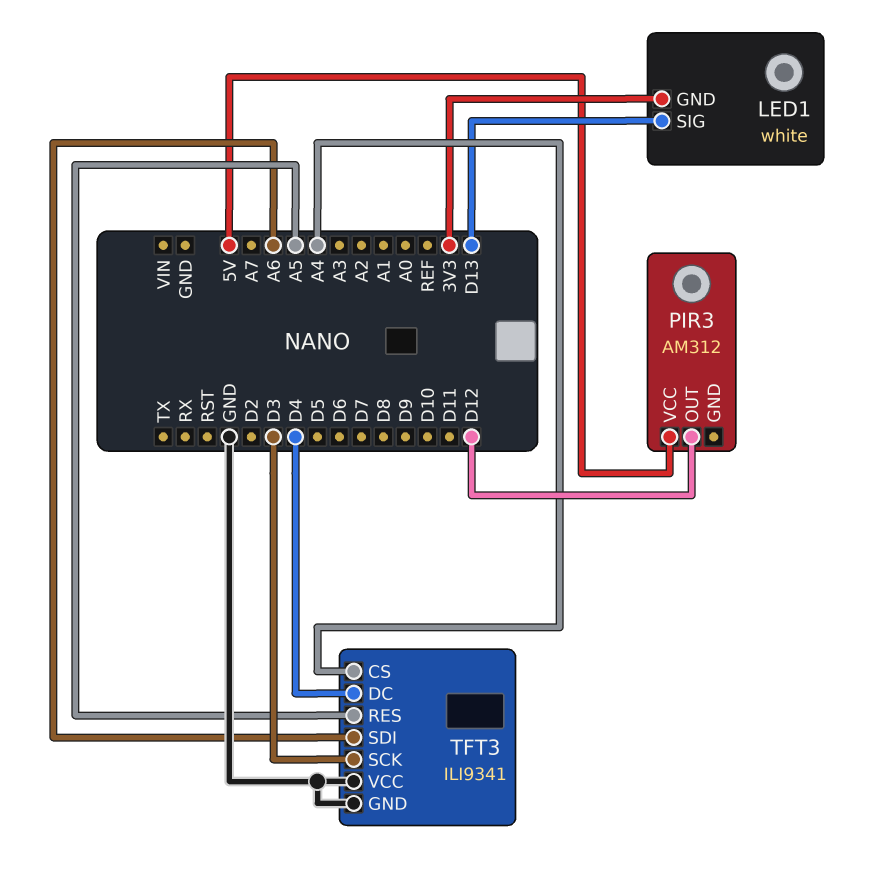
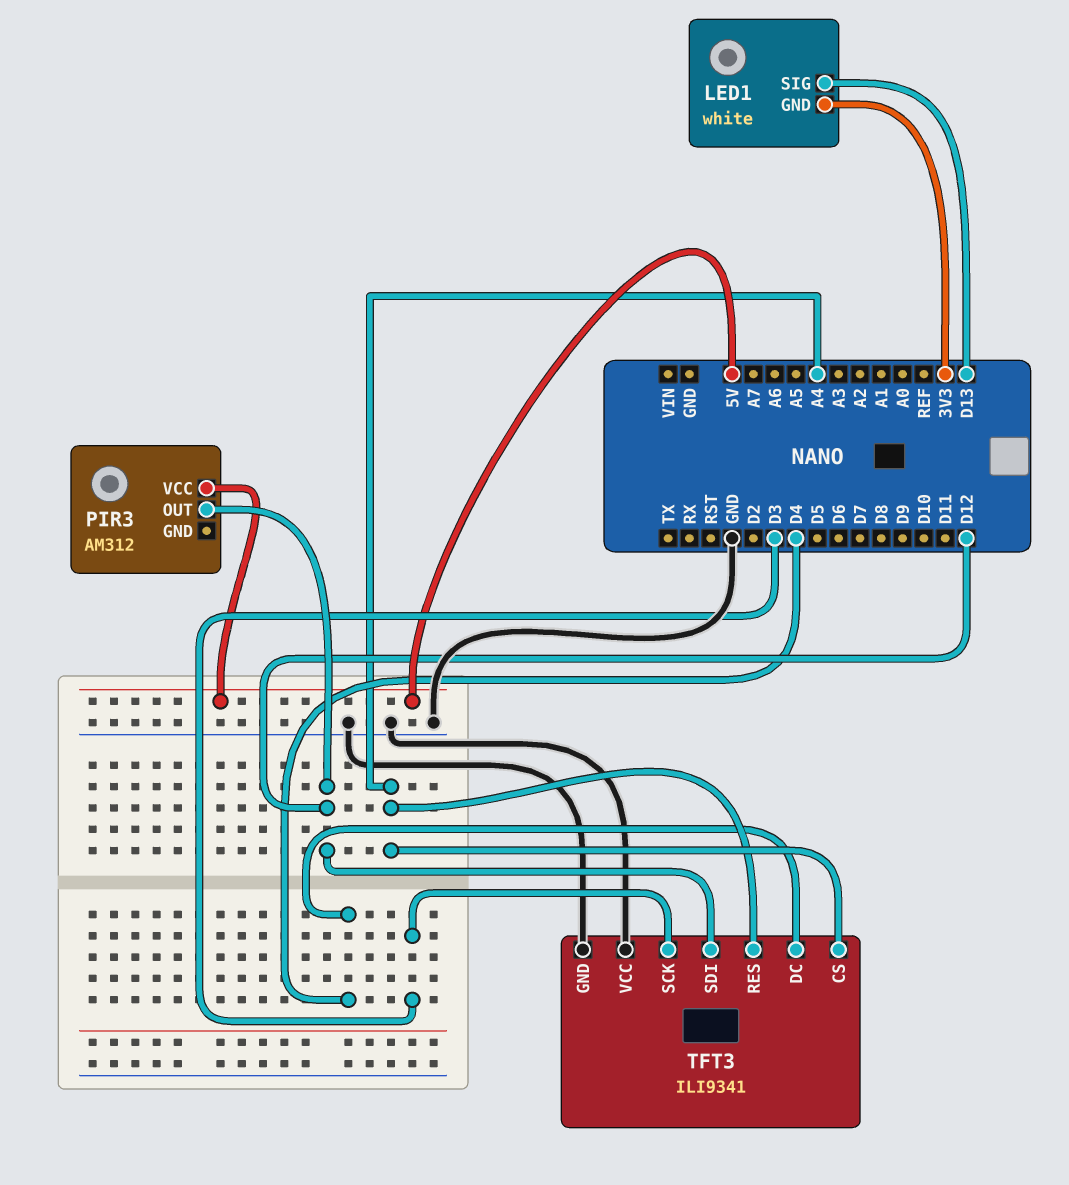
TFT3 pin RES: A5 -> A4
TFT3 pin SDI: A6 -> D12

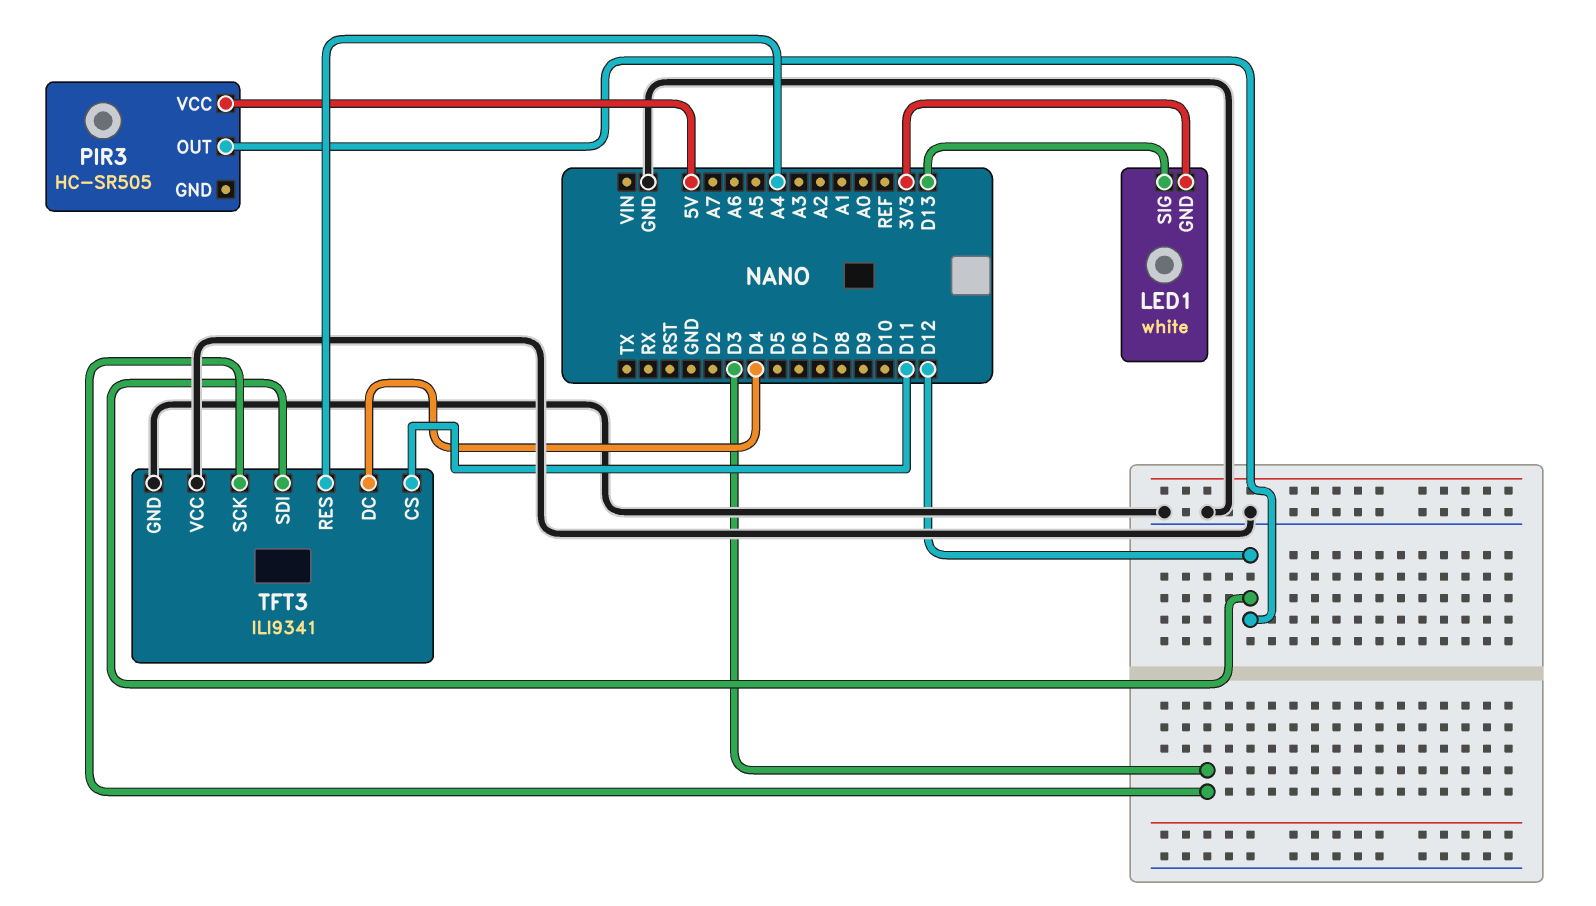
PIR3: AM312 -> HC-SR505
TFT3 pin CS: A4 -> D11

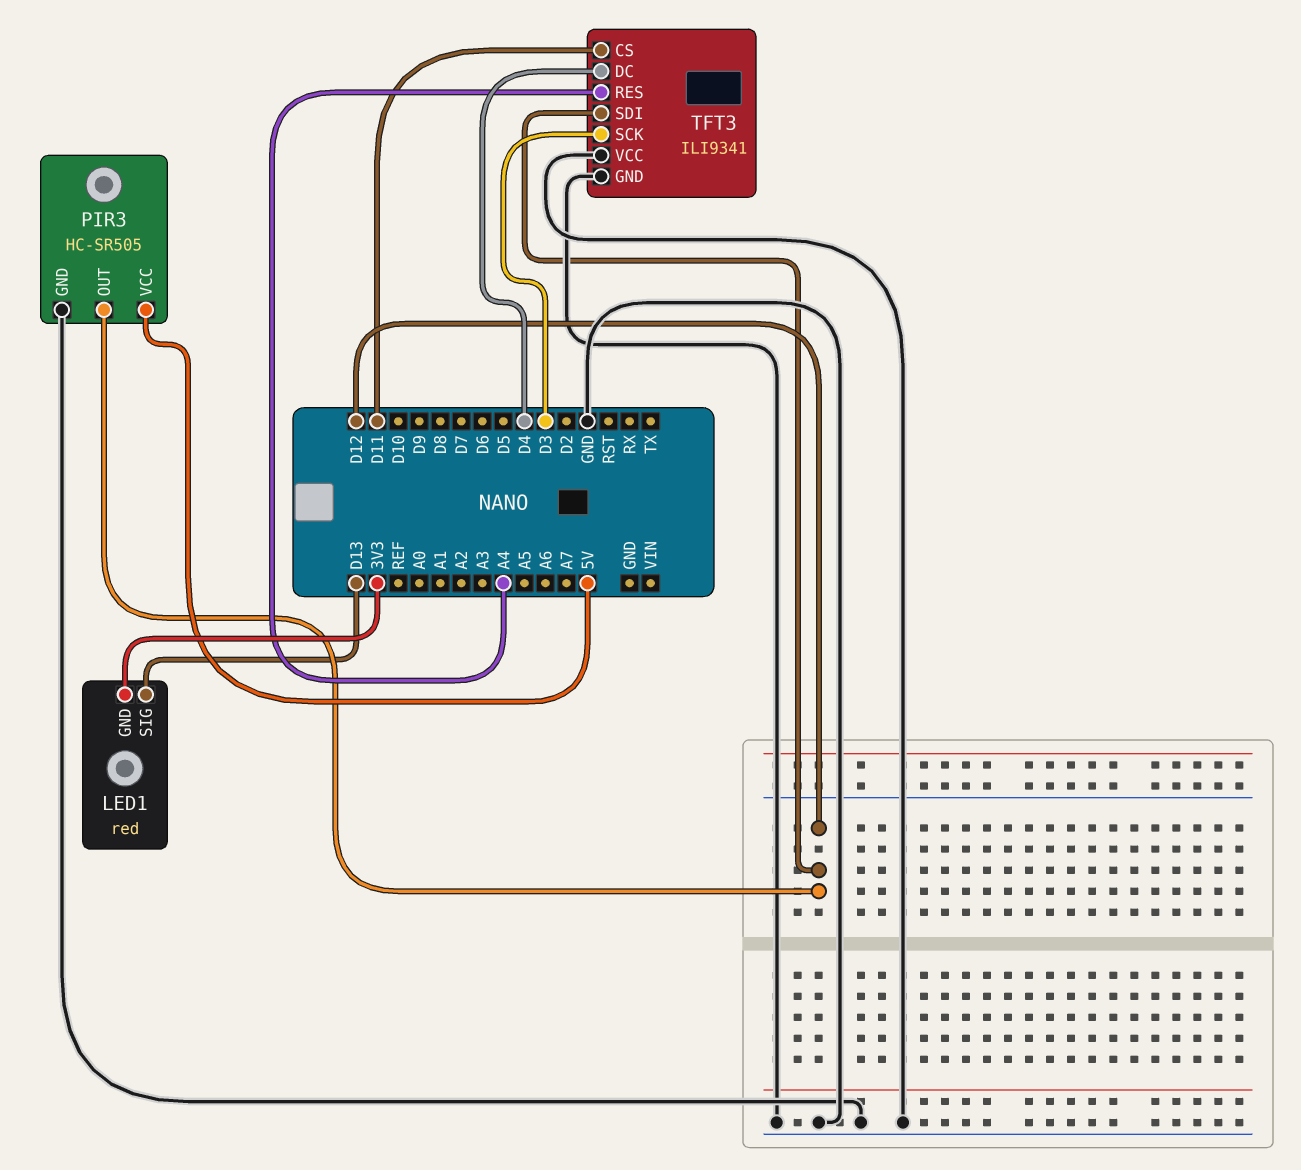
LED1: white -> red
PIR3 pin GND: none -> GND

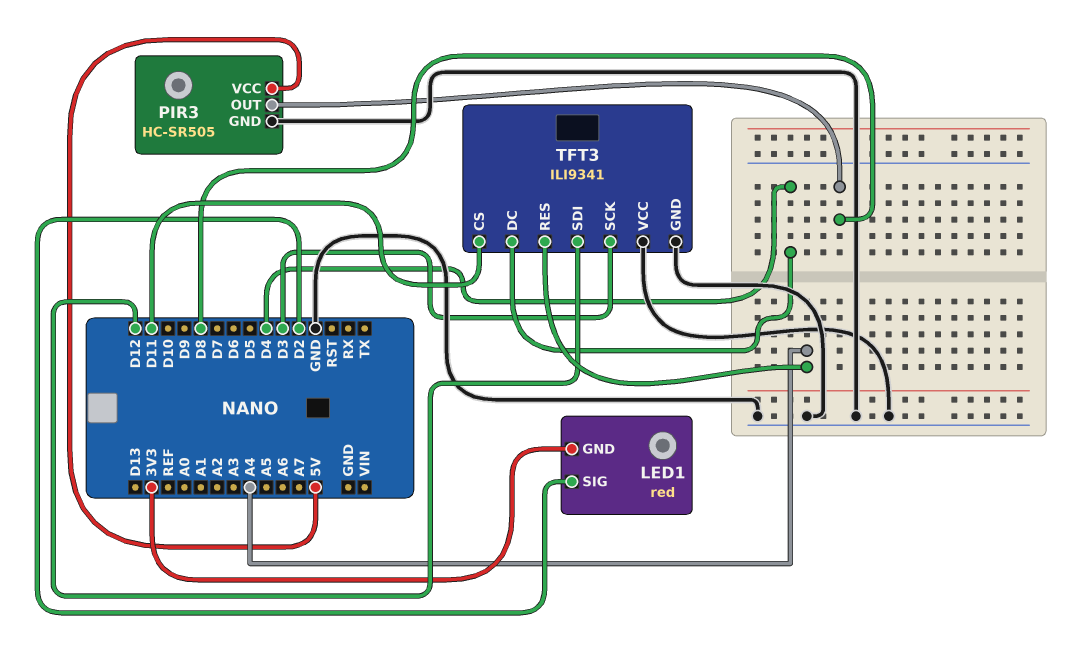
LED1 pin SIG: D13 -> D2
PIR3 pin OUT: D12 -> D8

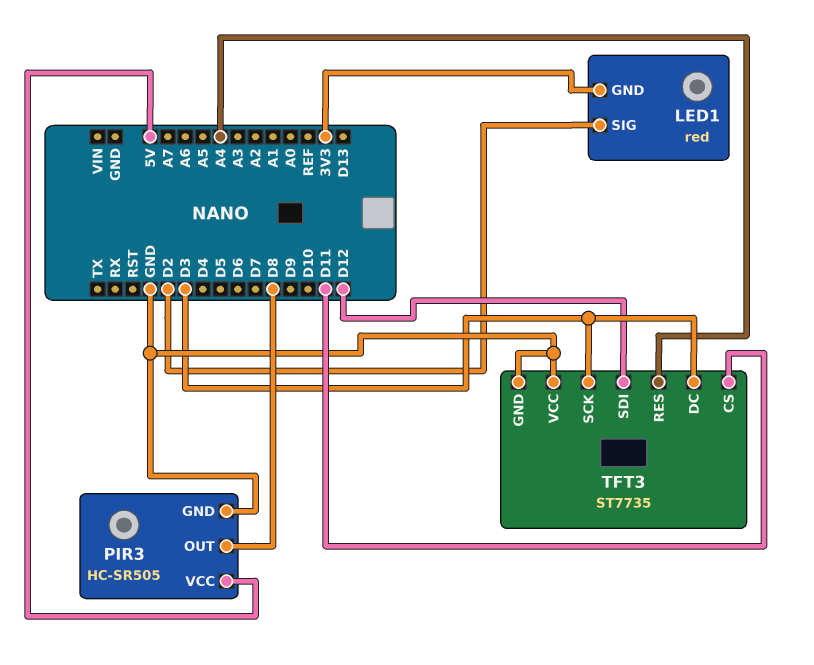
TFT3: ILI9341 -> ST7735
TFT3 pin DC: D4 -> D3

